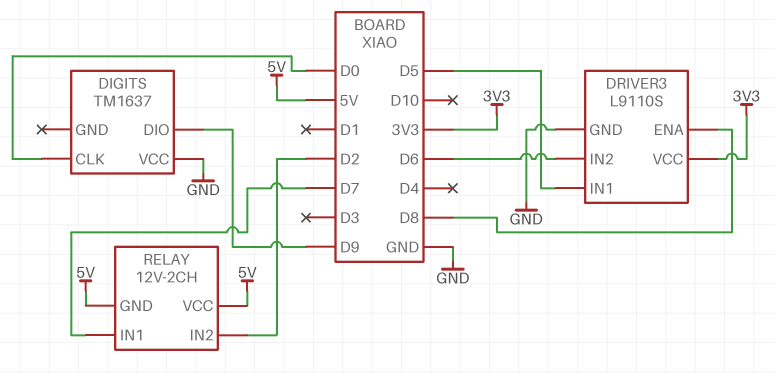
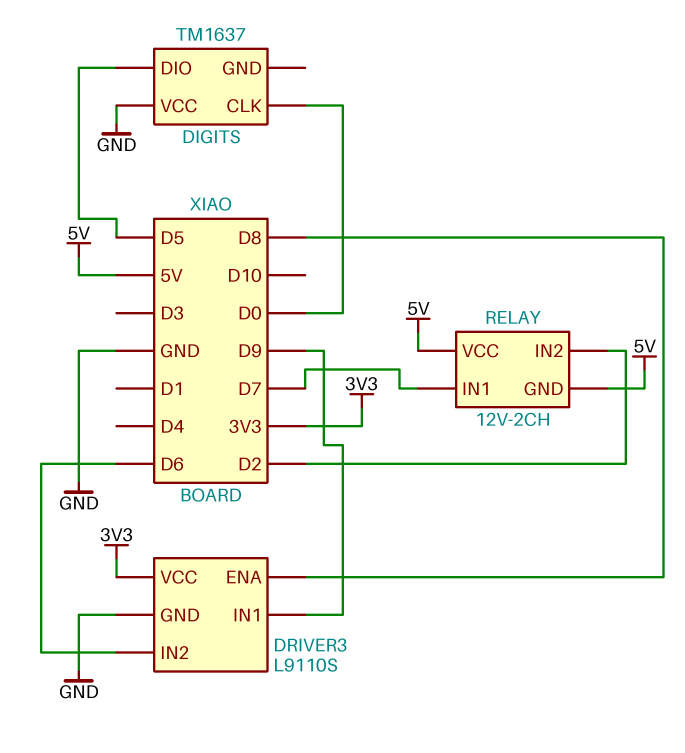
DIGITS pin DIO: D9 -> D5
DRIVER3 pin IN1: D5 -> D9

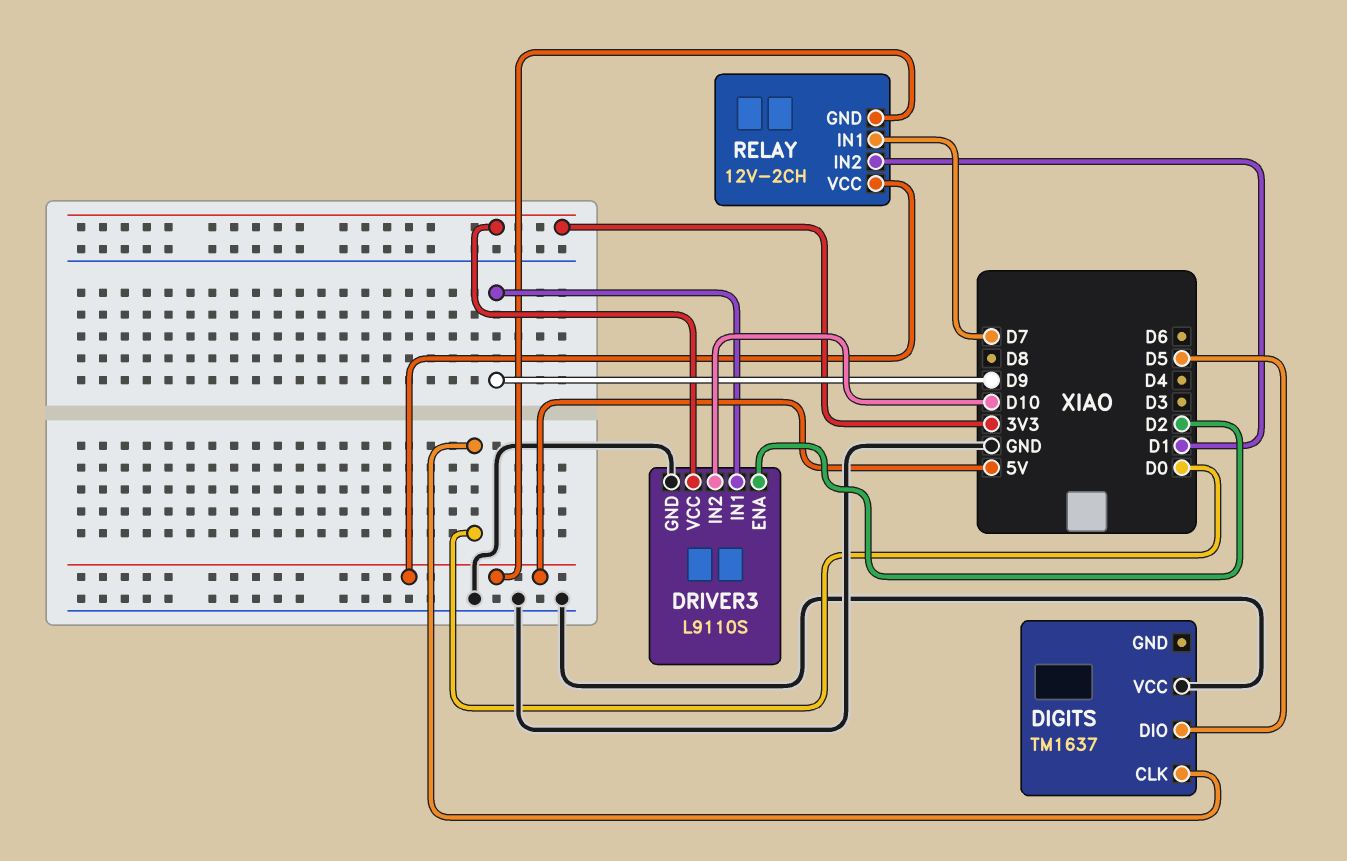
DRIVER3 pin ENA: D8 -> D2
DRIVER3 pin IN2: D6 -> D10
RELAY pin IN2: D2 -> D1

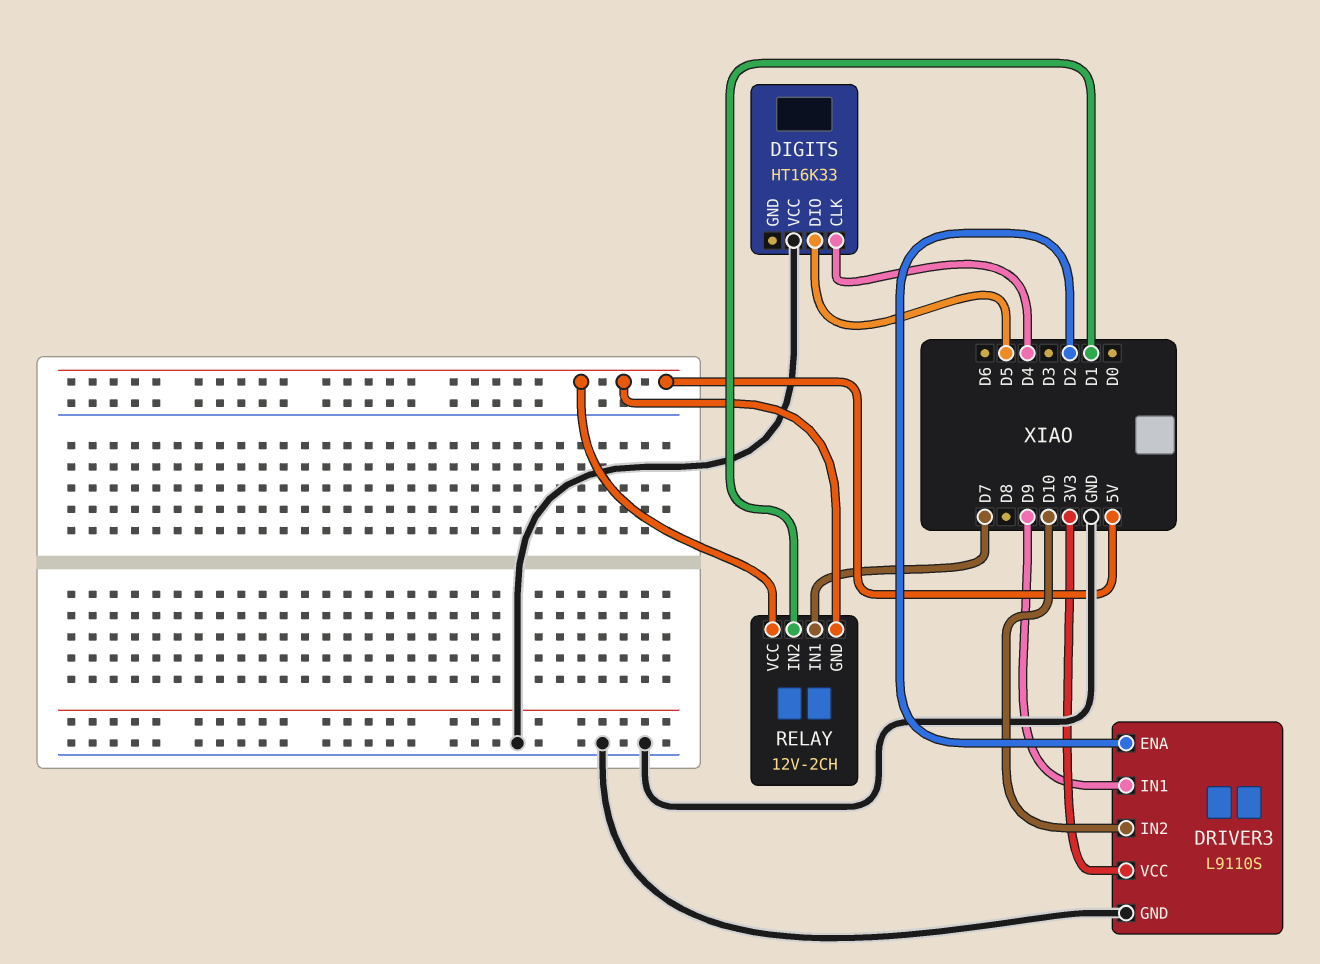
DIGITS: TM1637 -> HT16K33
DIGITS pin CLK: D0 -> D4

